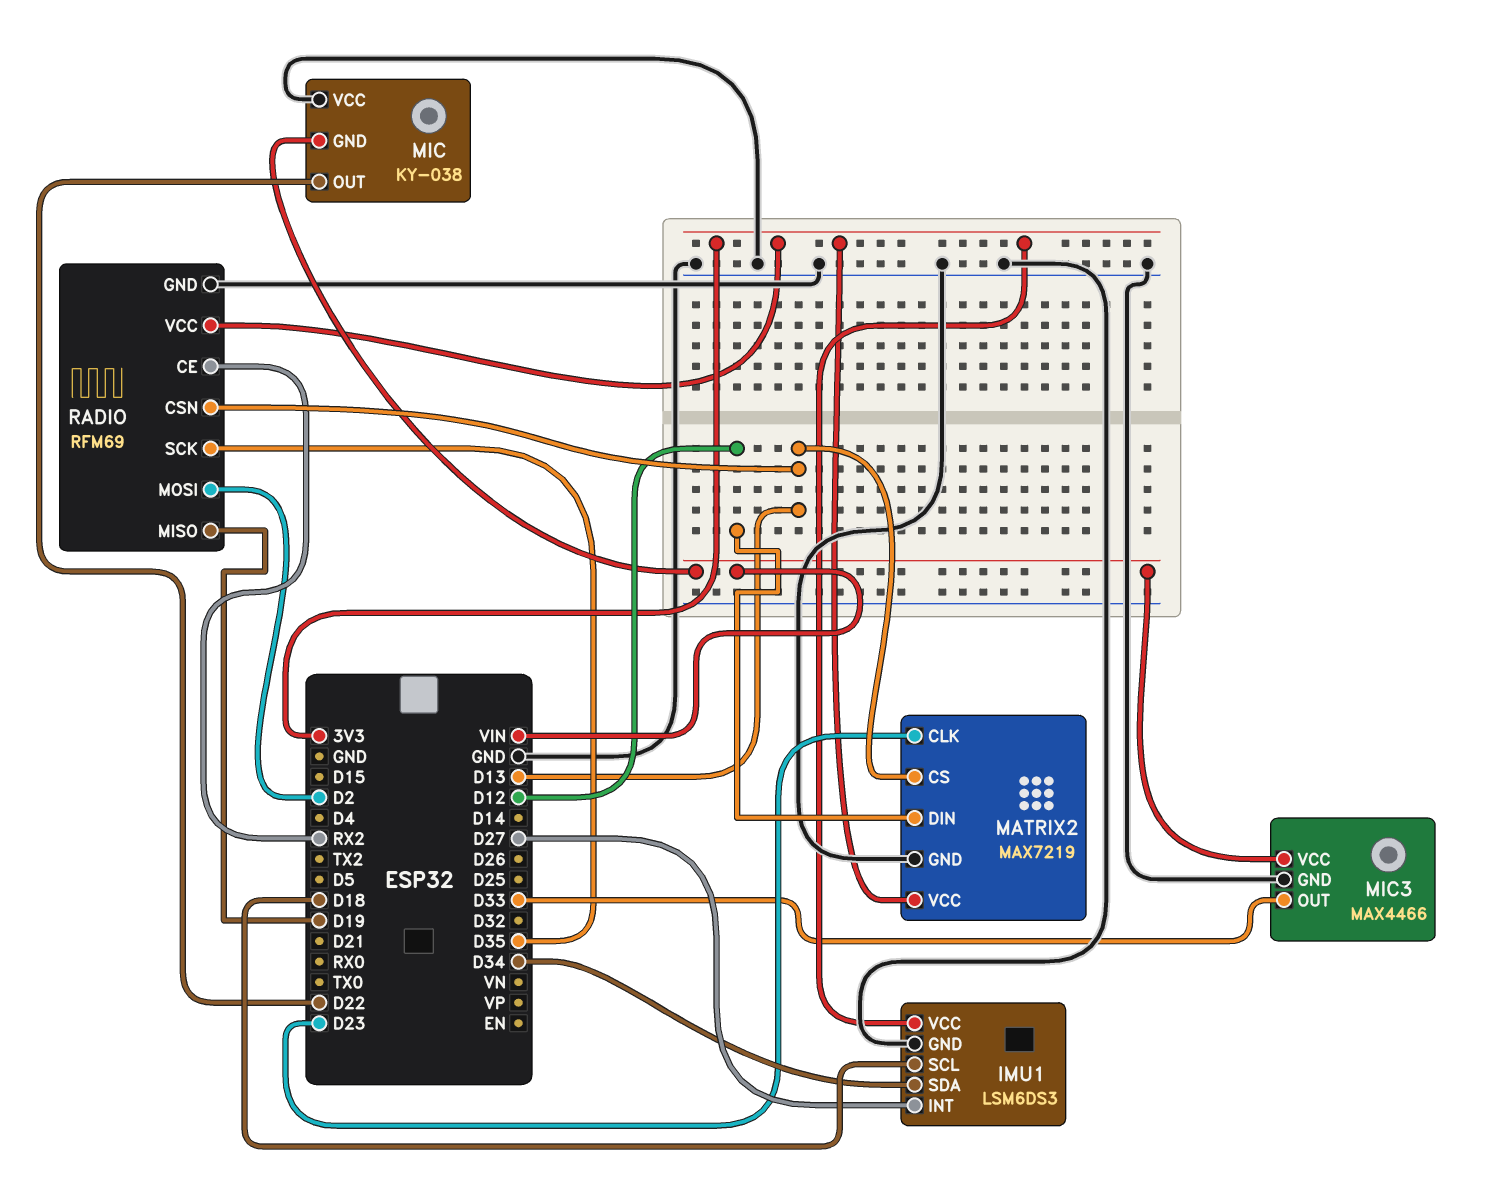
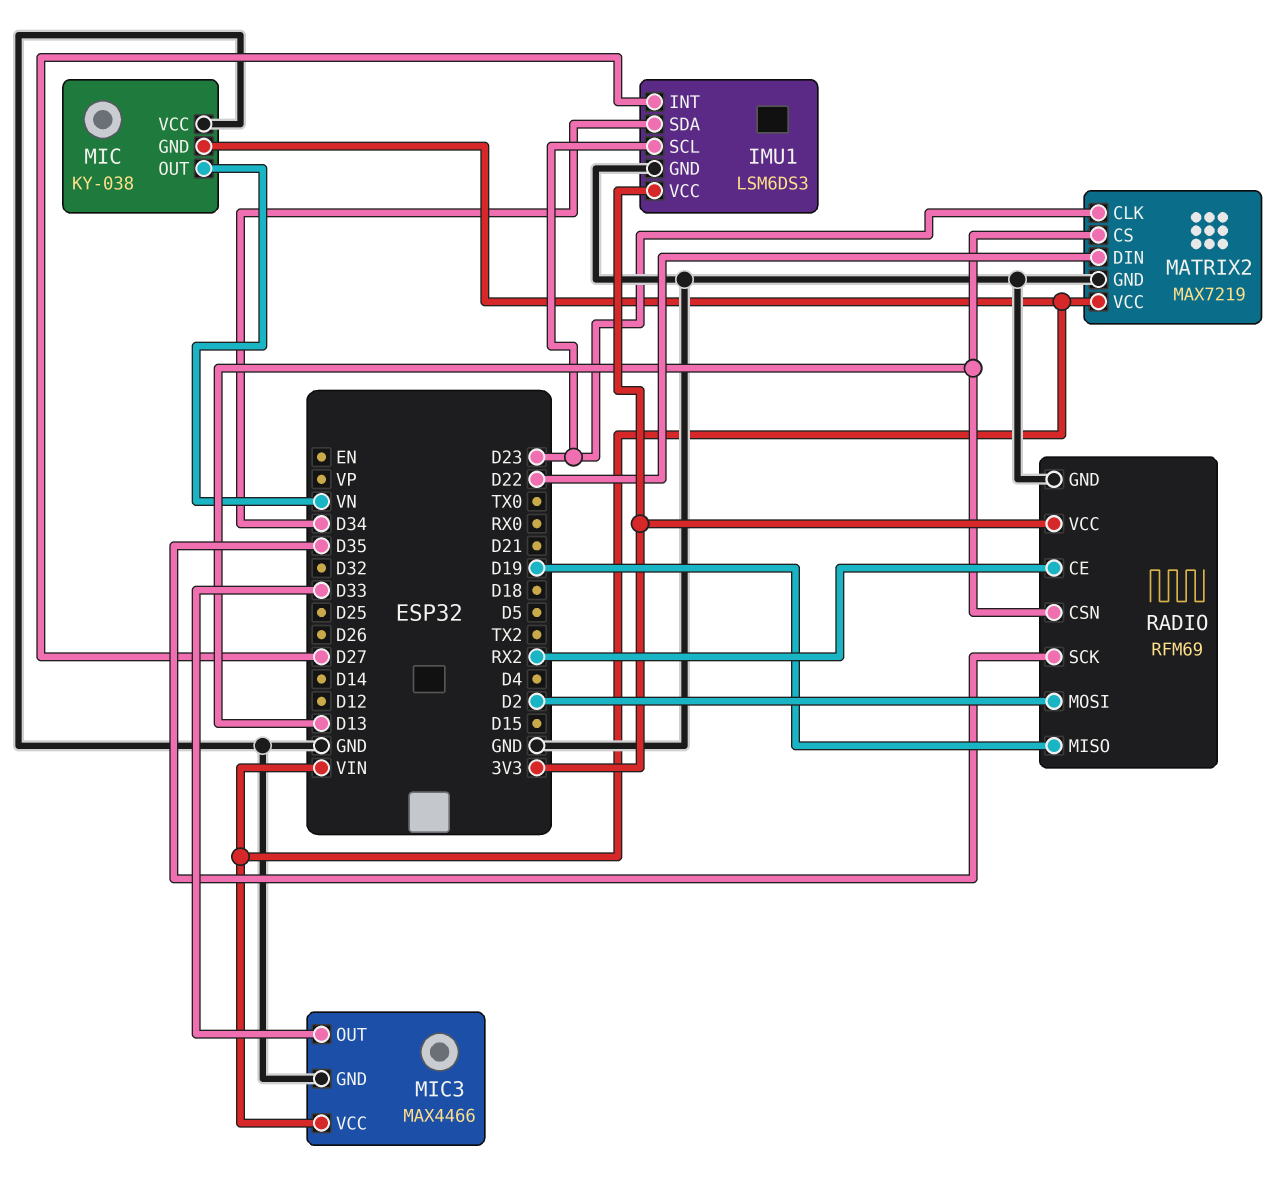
IMU1 pin SCL: D18 -> D23
MATRIX2 pin DIN: D12 -> D22
MATRIX2 pin VCC: 3V3 -> VIN
MIC pin OUT: D22 -> VN

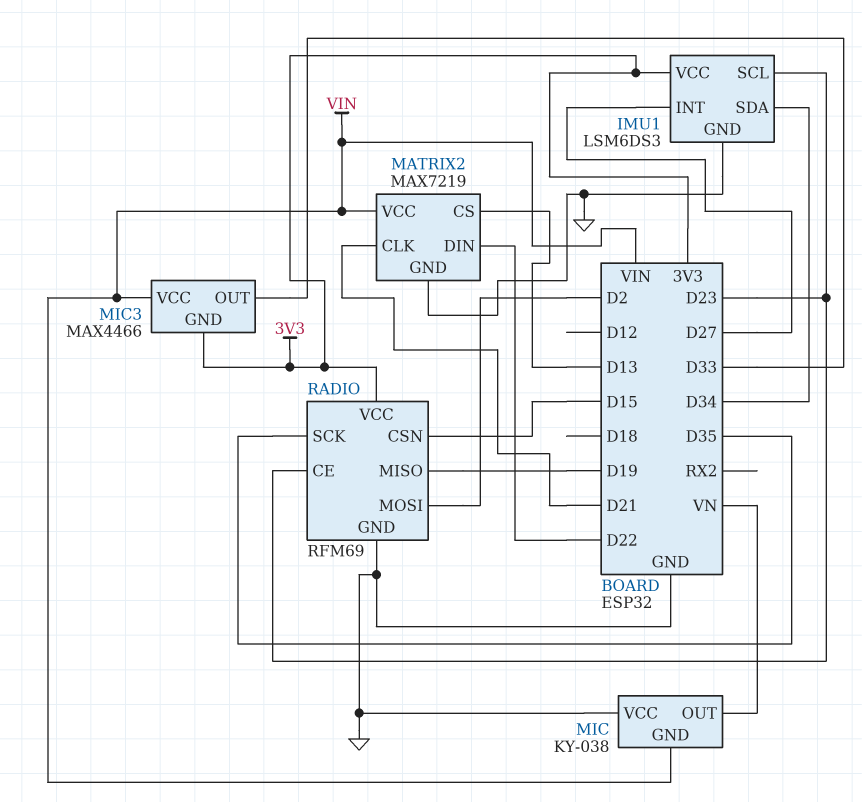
MATRIX2 pin CLK: D23 -> D21
MIC3 pin GND: GND -> 3V3
RADIO pin CE: RX2 -> D23
RADIO pin CSN: D13 -> D15

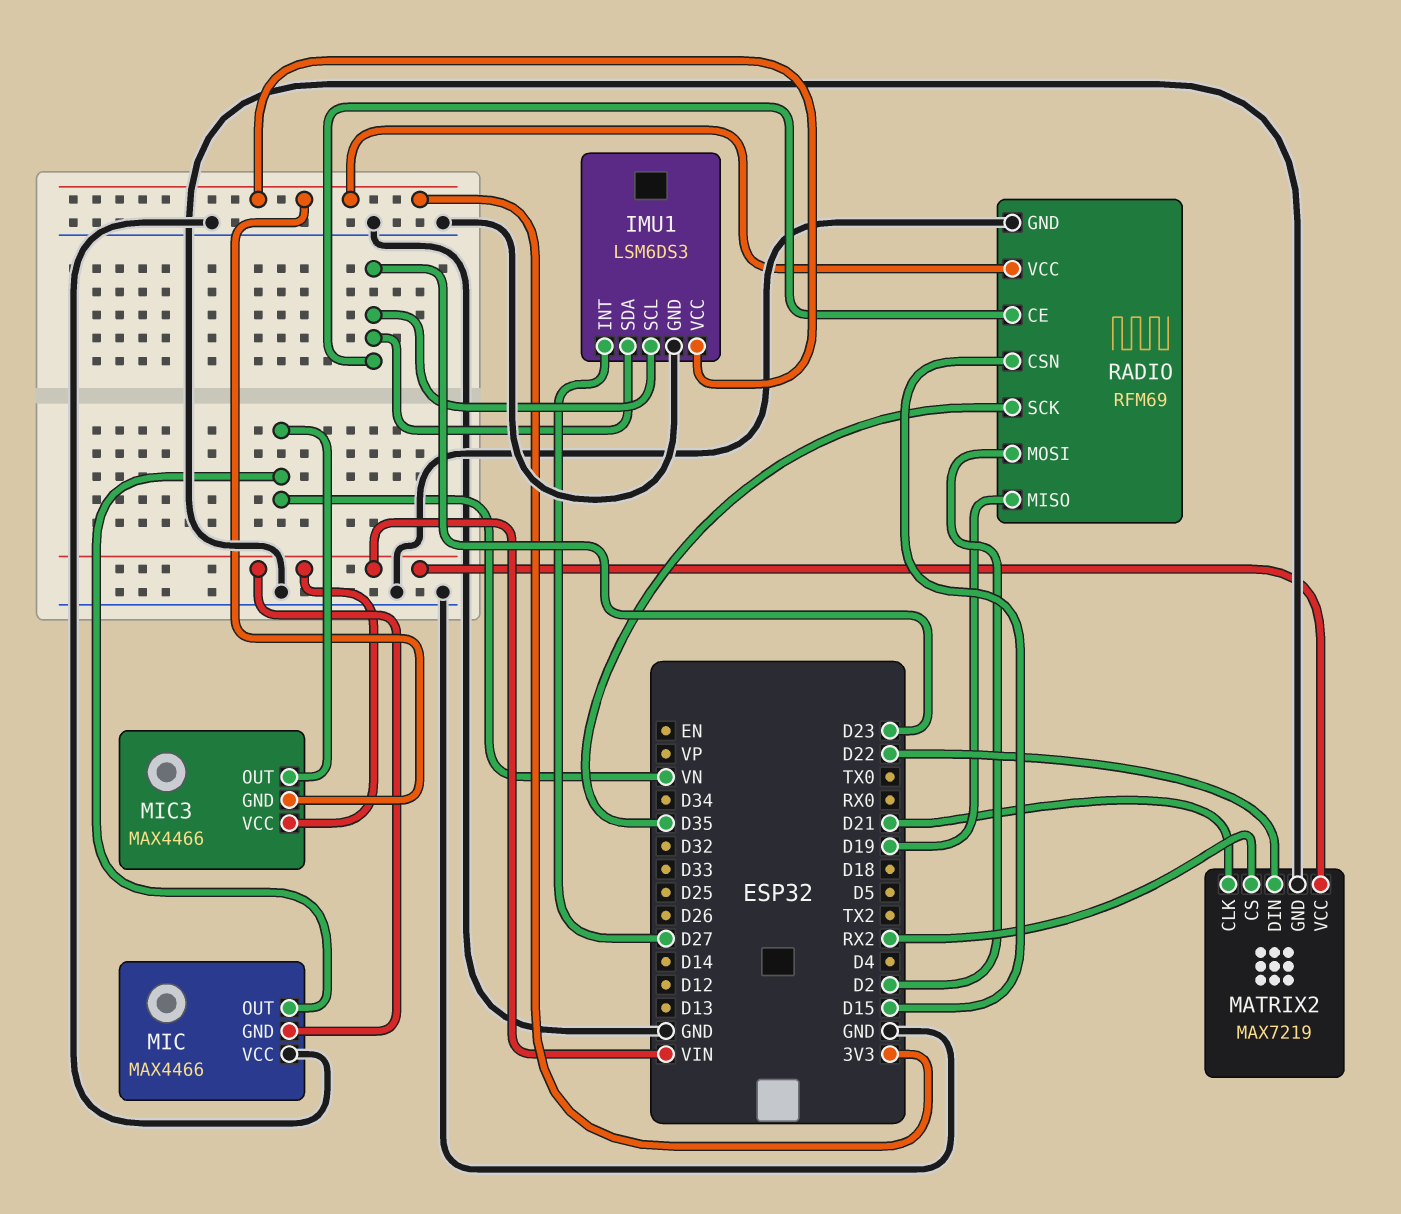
IMU1 pin SDA: D34 -> D23
MATRIX2 pin CS: D13 -> RX2
MIC: KY-038 -> MAX4466
MIC3 pin OUT: D33 -> VN

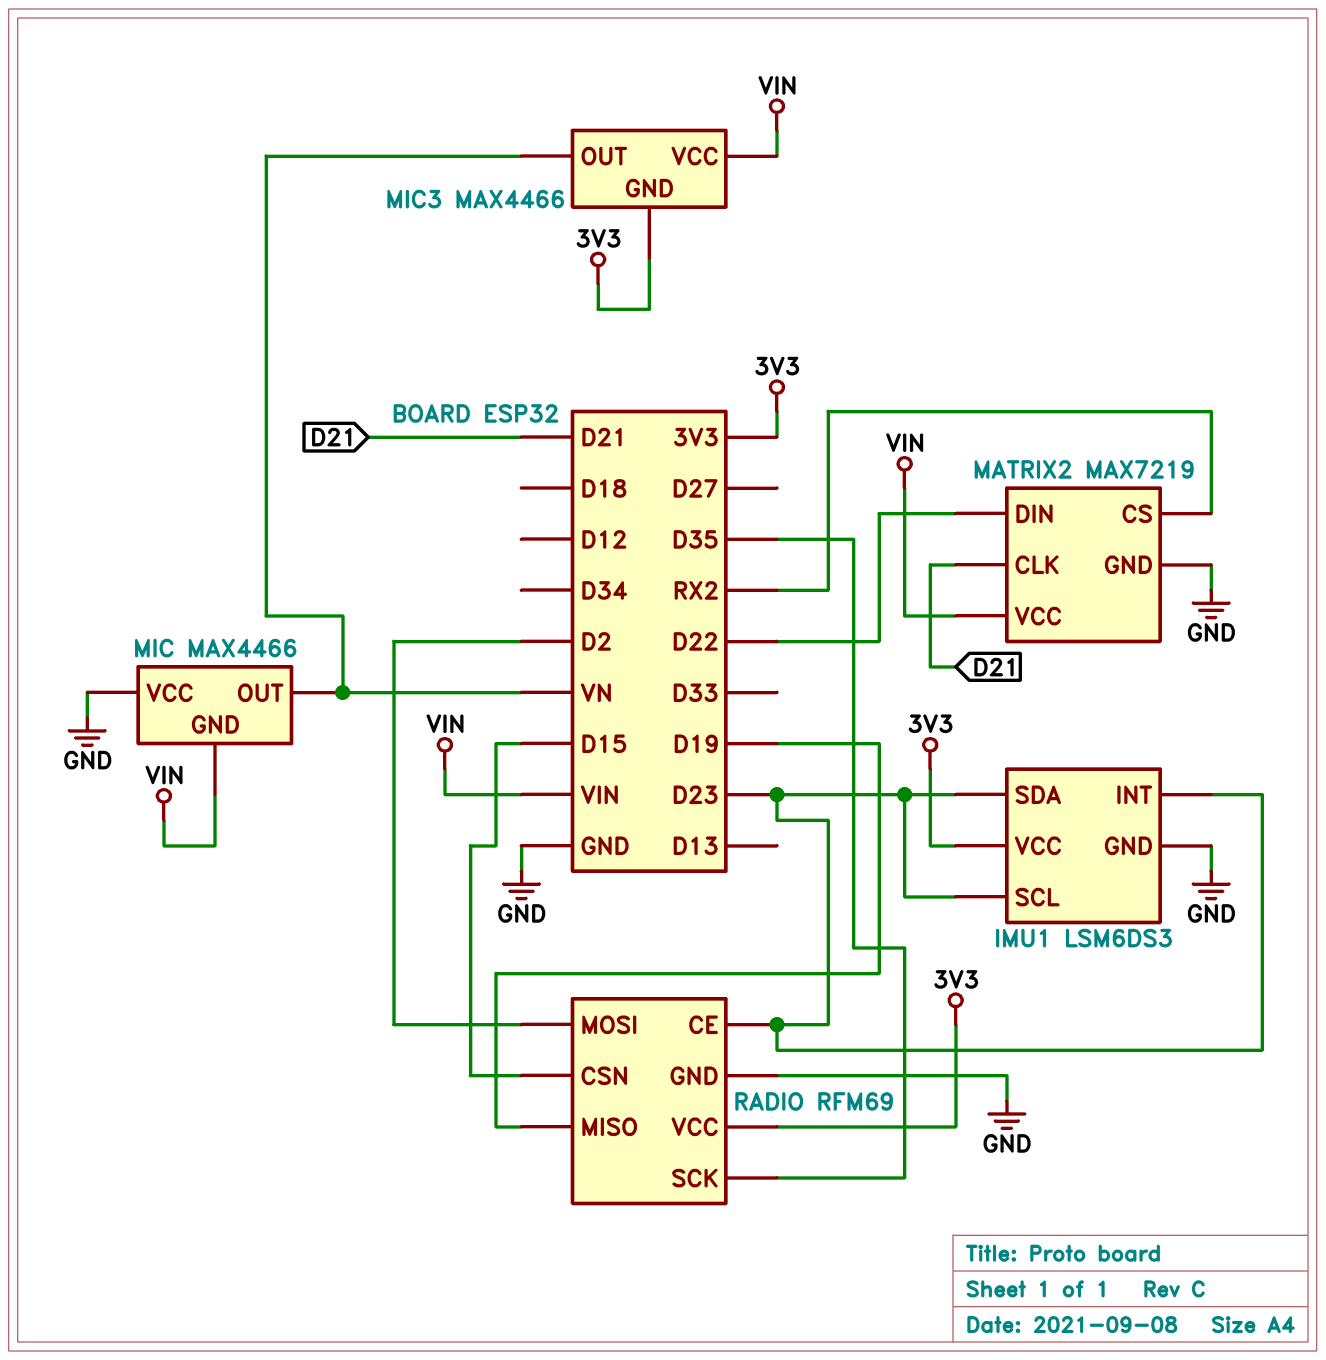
IMU1 pin INT: D27 -> D23

